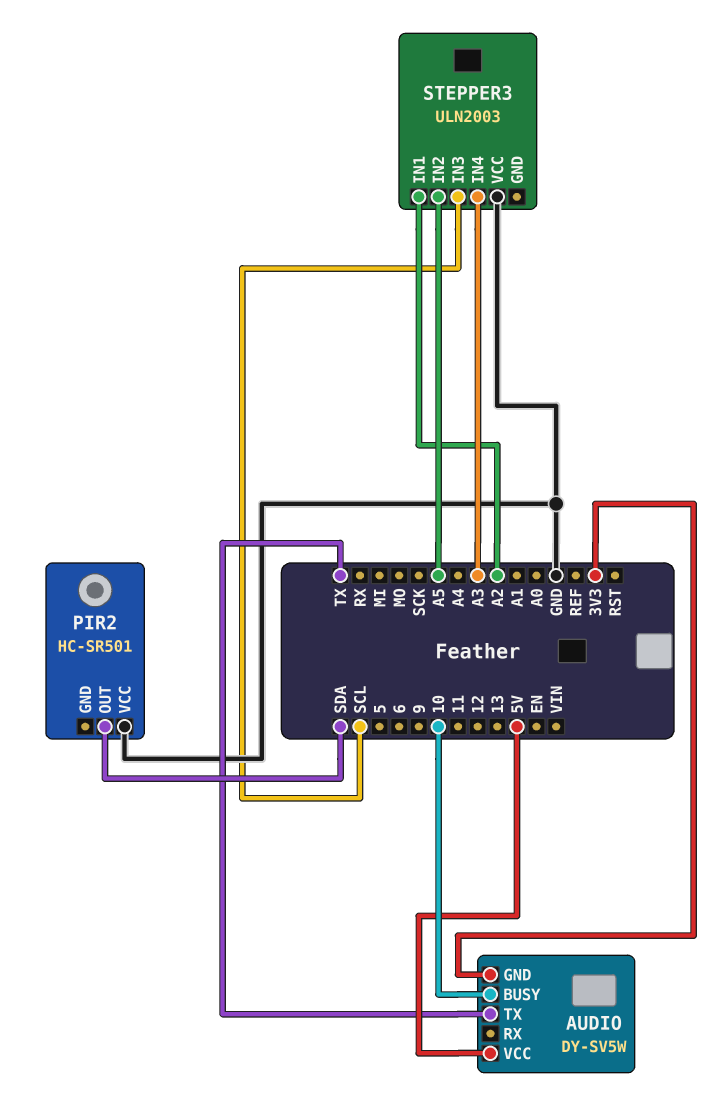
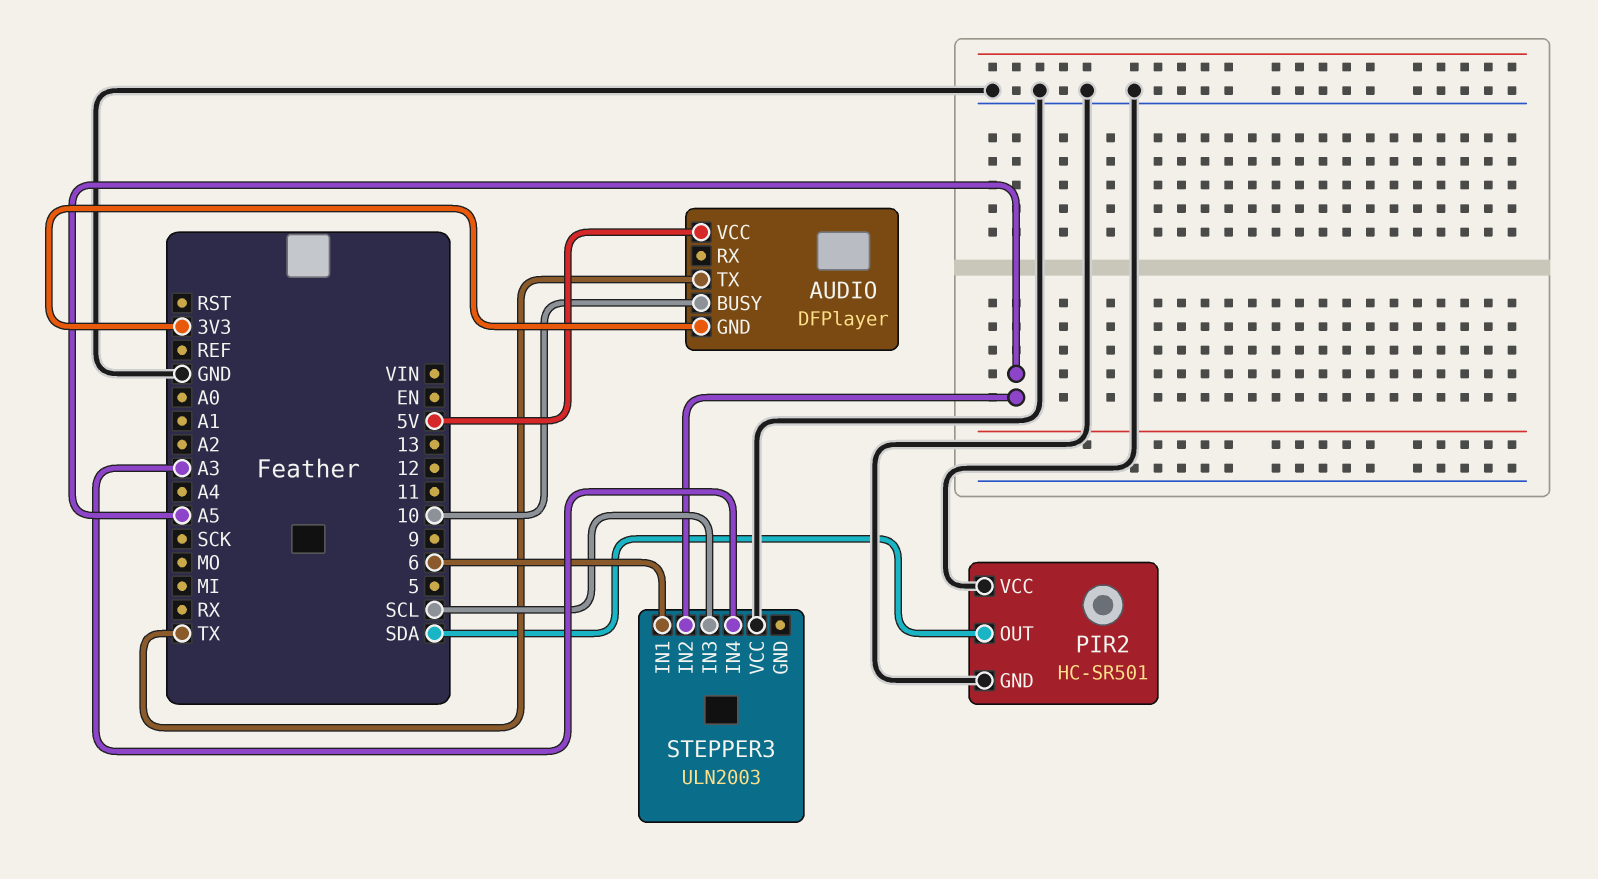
AUDIO: DY-SV5W -> DFPlayer
PIR2 pin GND: none -> GND
STEPPER3 pin IN1: A2 -> 6

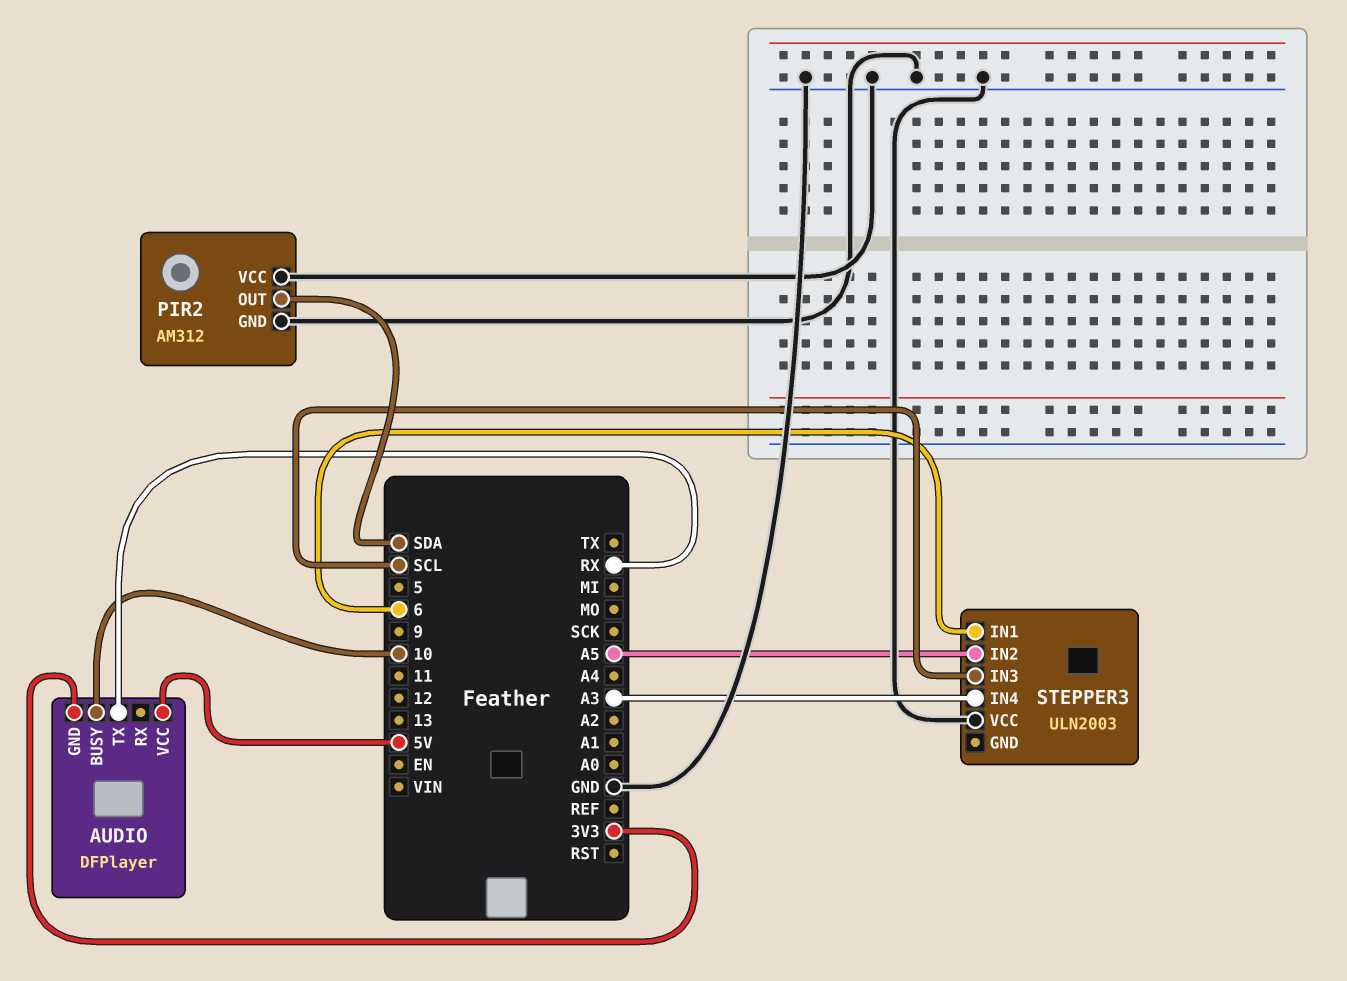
AUDIO pin TX: TX -> RX
PIR2: HC-SR501 -> AM312

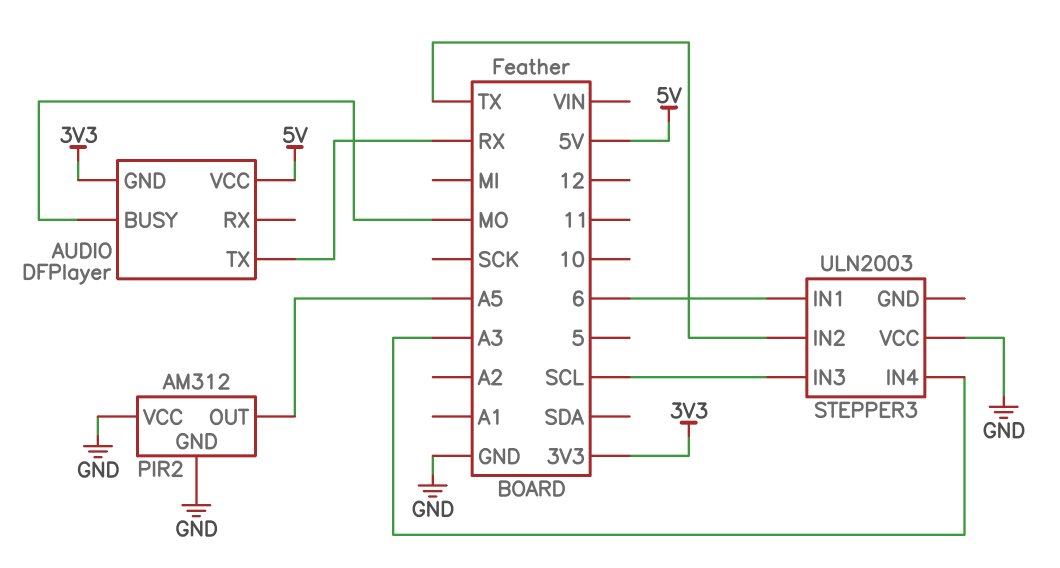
AUDIO pin BUSY: 10 -> MO
PIR2 pin OUT: SDA -> A5
STEPPER3 pin IN2: A5 -> TX

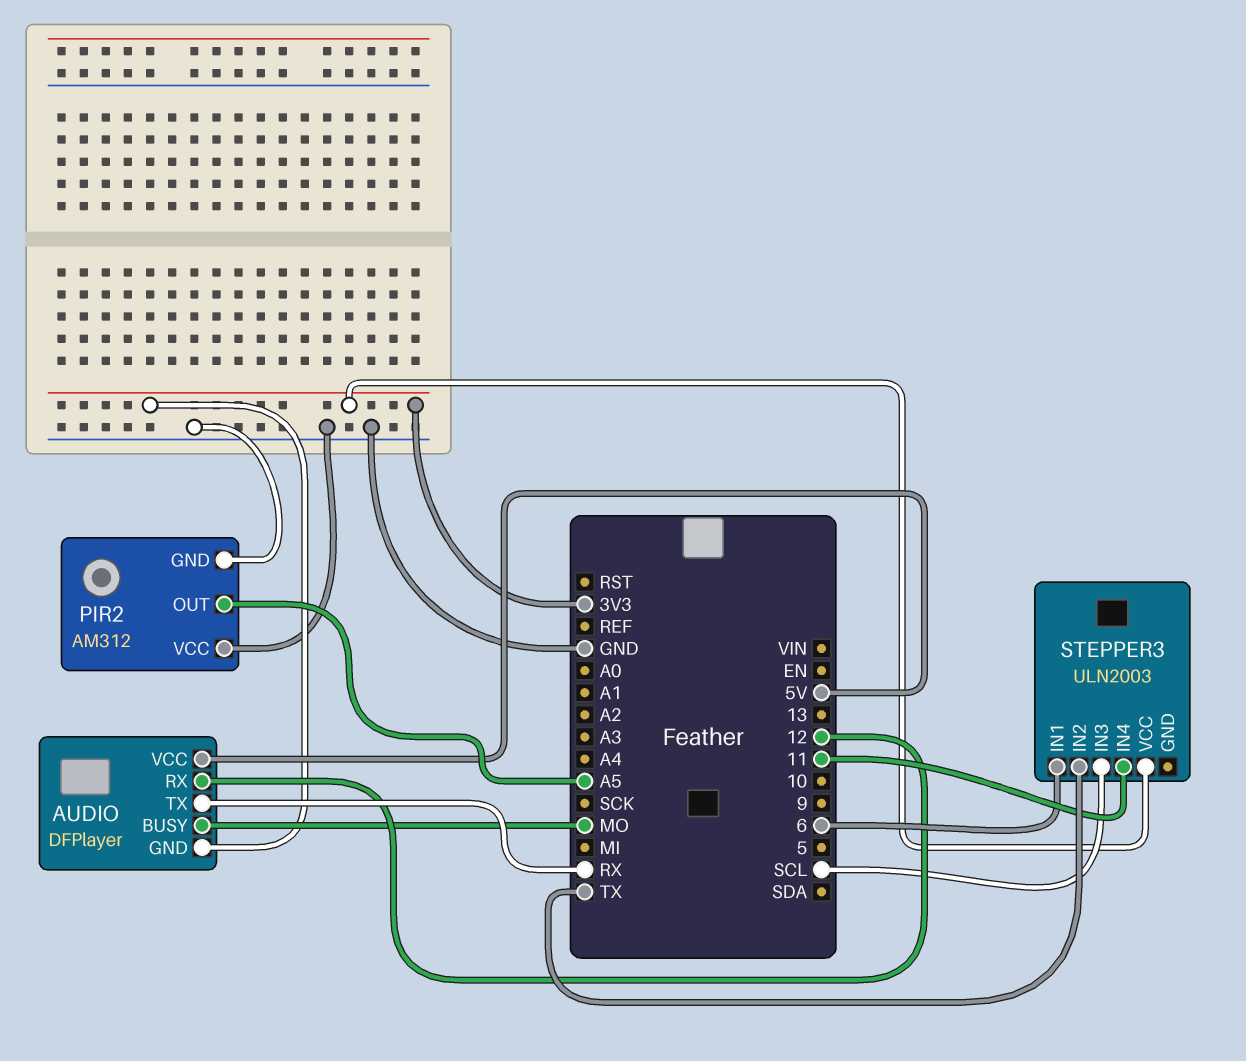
AUDIO pin RX: none -> 12
STEPPER3 pin IN4: A3 -> 11
STEPPER3 pin VCC: GND -> 3V3

